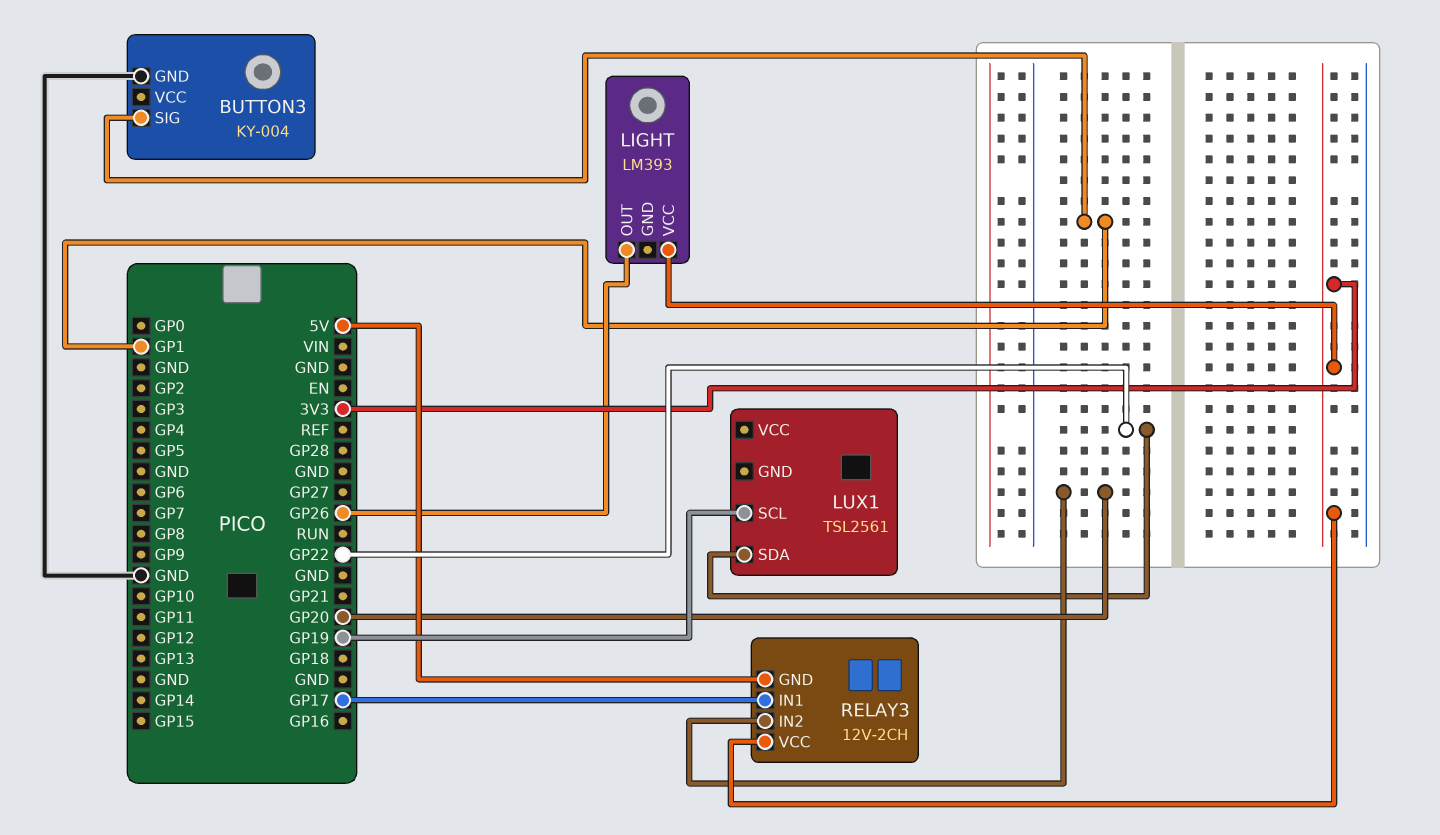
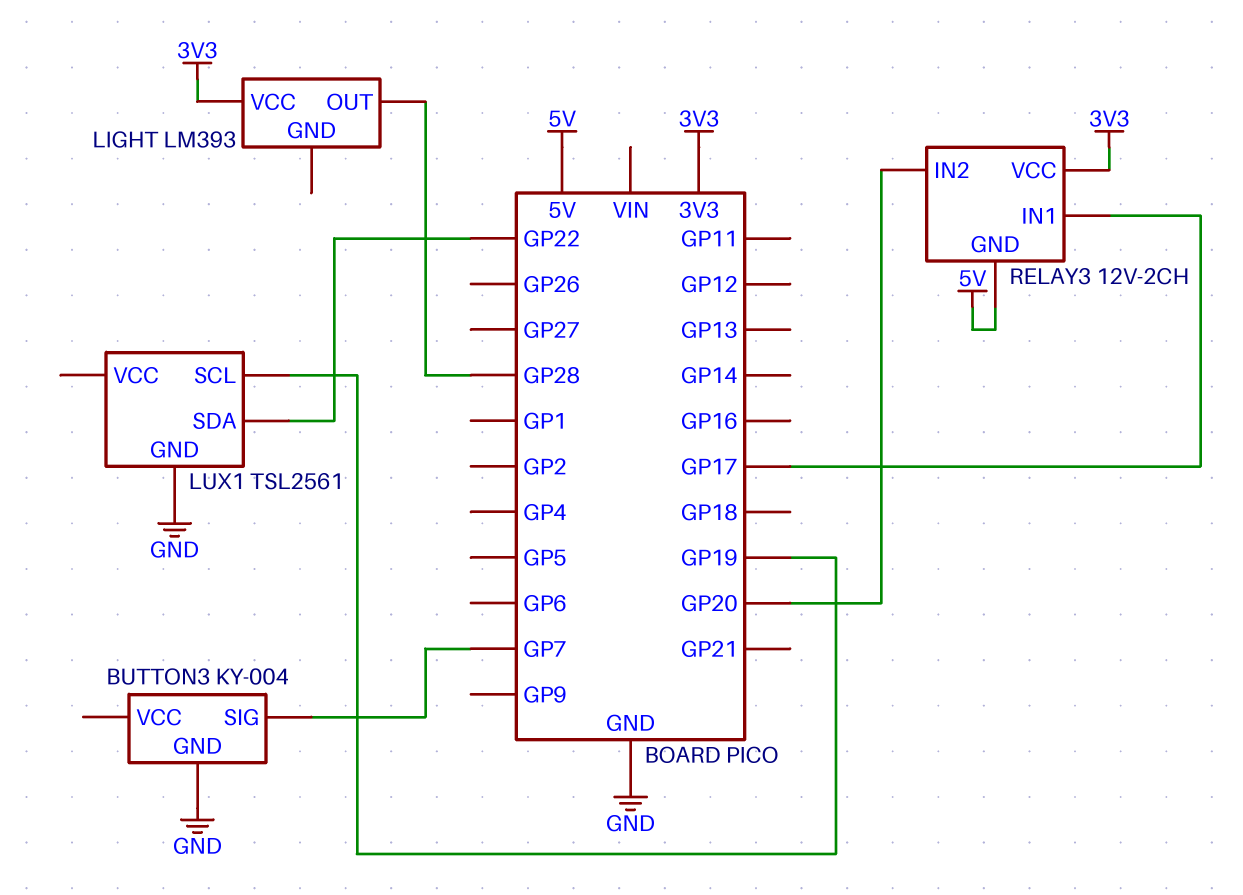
BUTTON3 pin SIG: GP1 -> GP7
LIGHT pin OUT: GP26 -> GP28
LUX1 pin GND: none -> GND

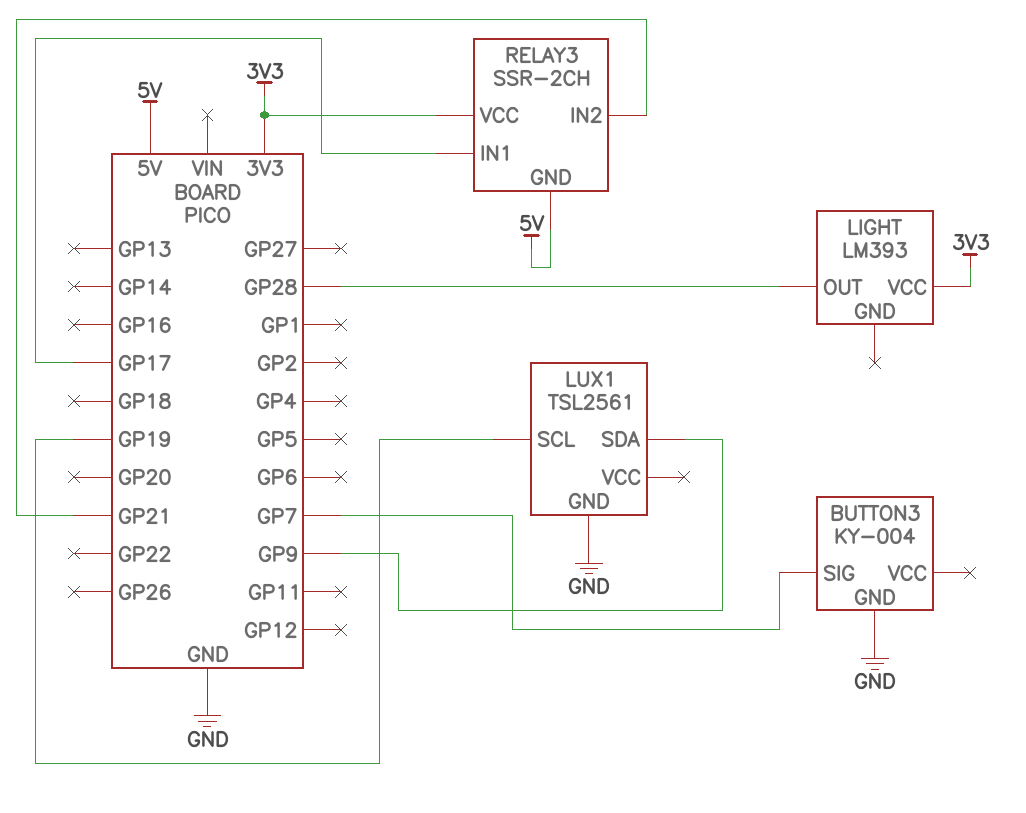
LUX1 pin SDA: GP22 -> GP9
RELAY3: 12V-2CH -> SSR-2CH
RELAY3 pin IN2: GP20 -> GP21

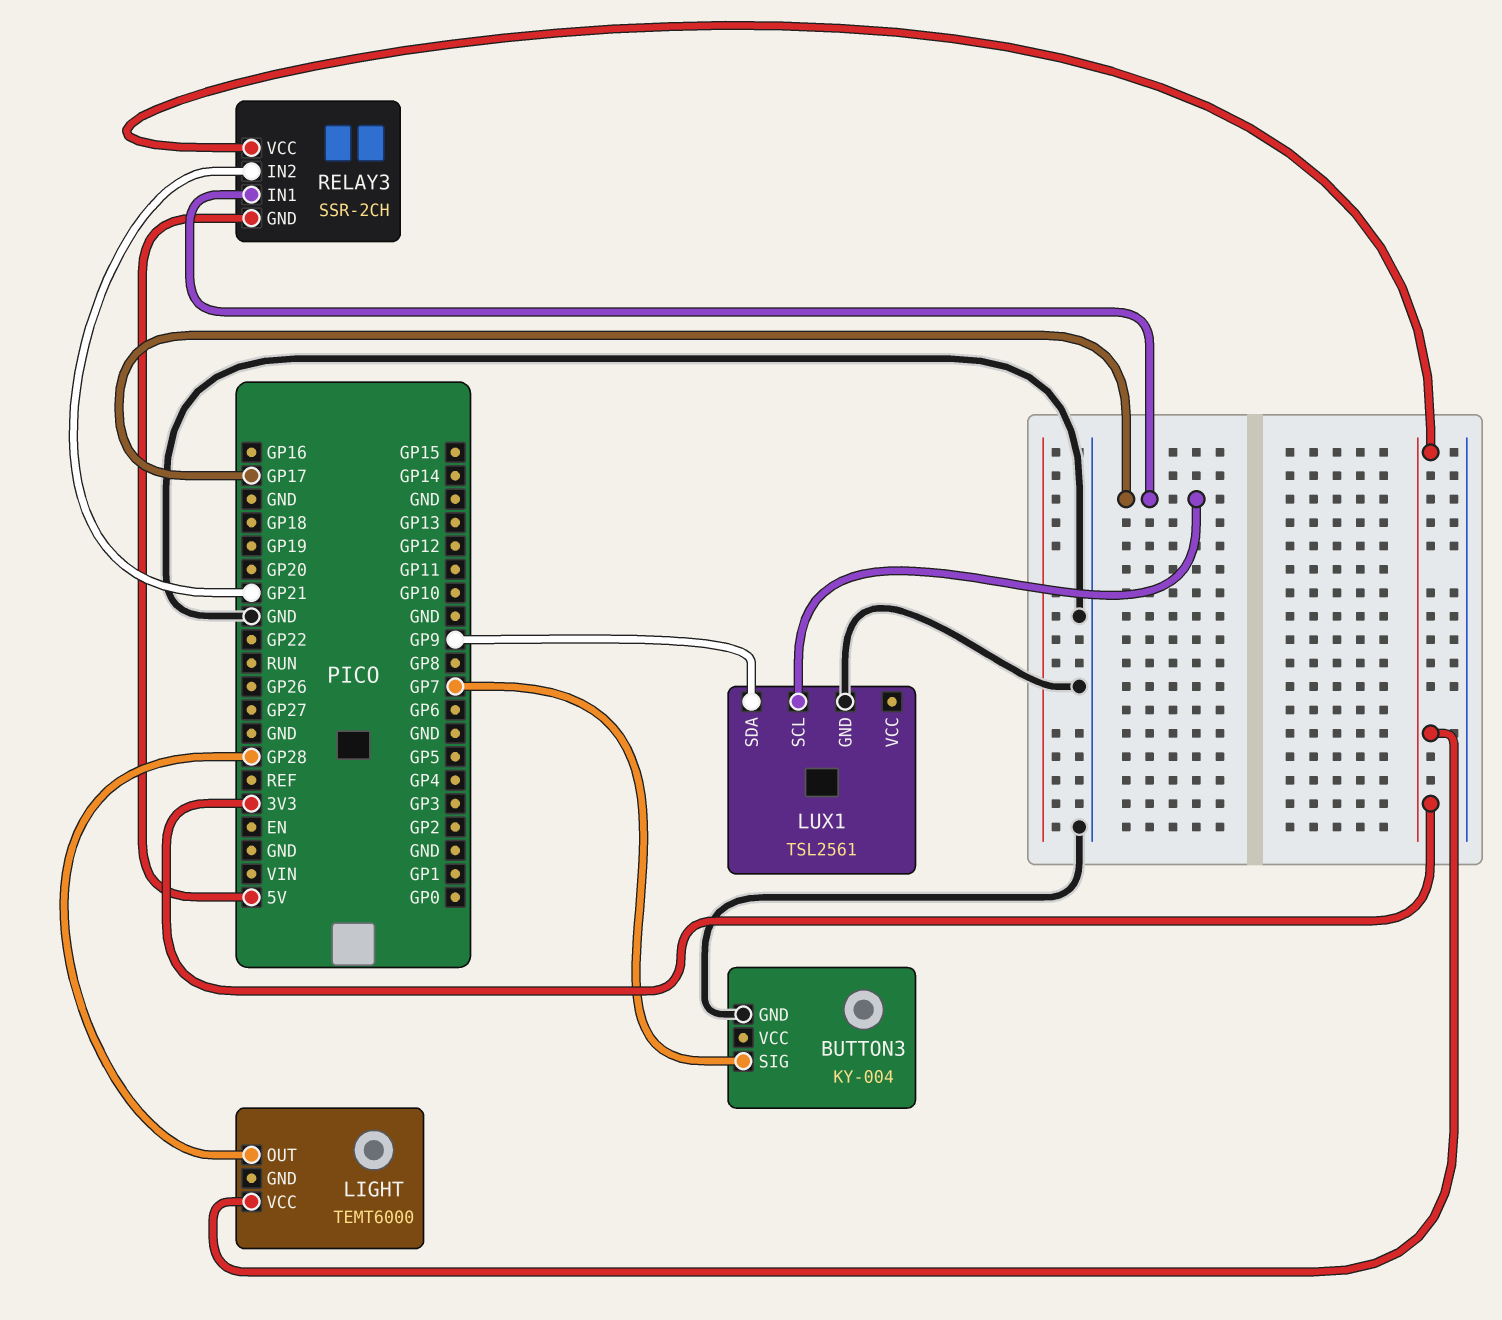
LIGHT: LM393 -> TEMT6000
LUX1 pin SCL: GP19 -> GP17

